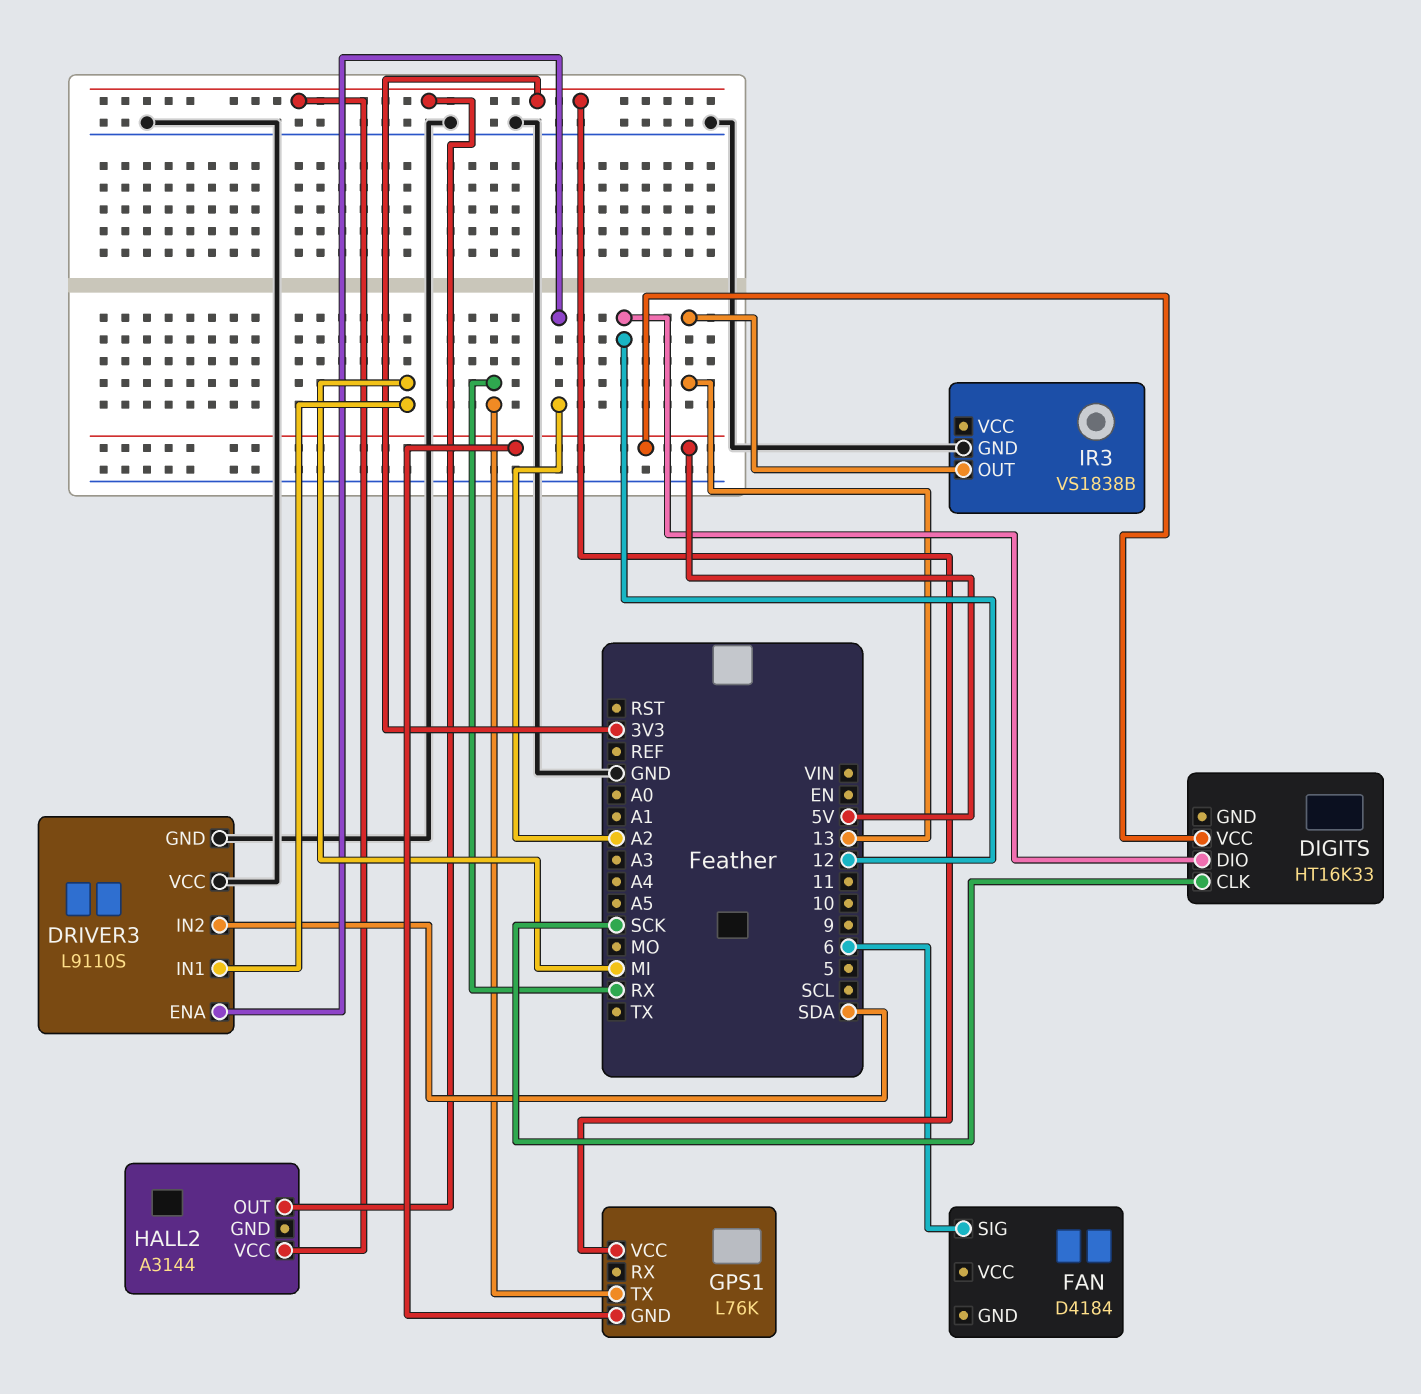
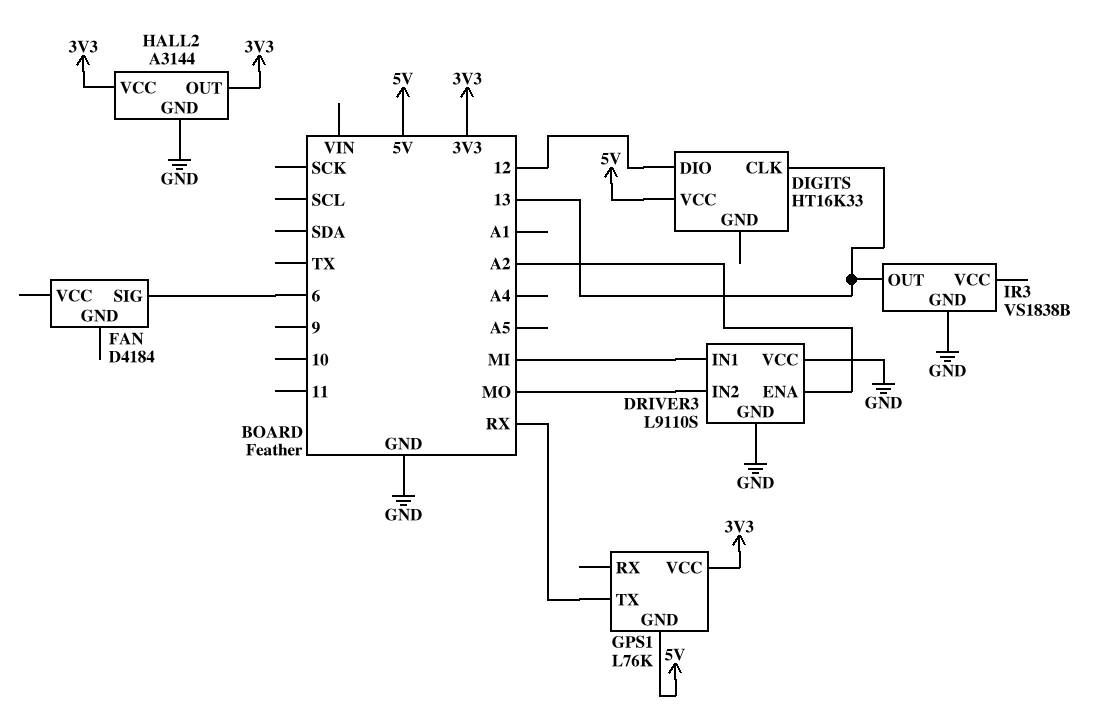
DIGITS pin CLK: SCK -> 13
DRIVER3 pin IN2: SDA -> MO
HALL2 pin GND: none -> GND

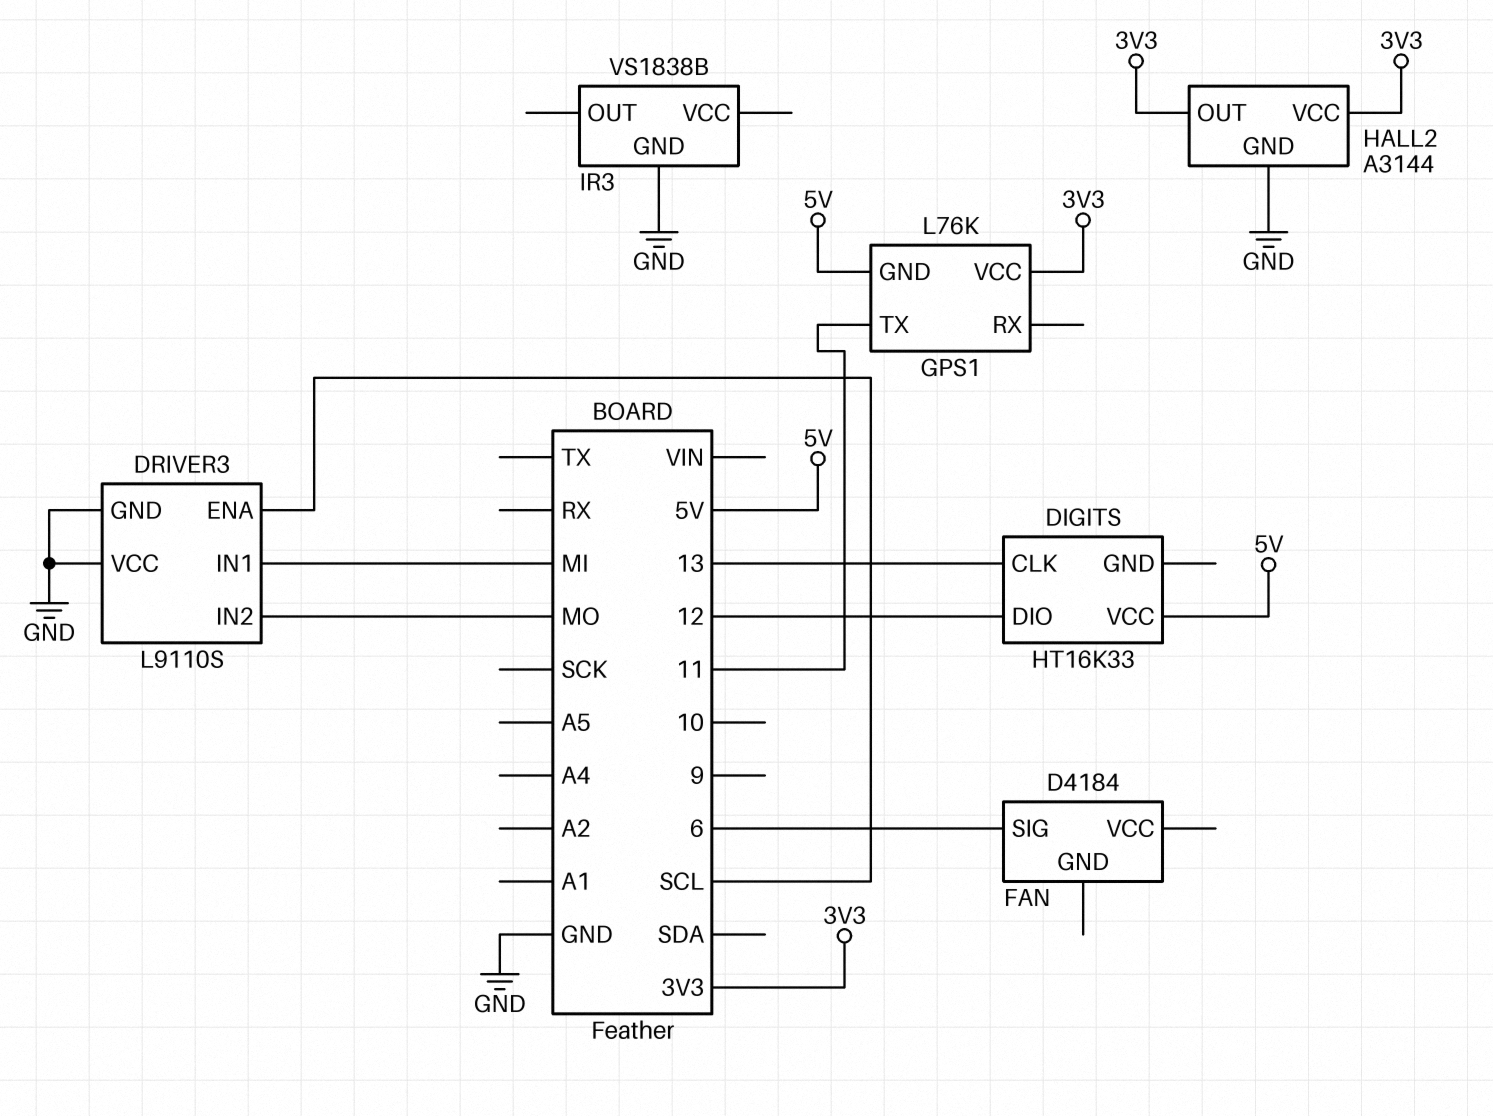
DRIVER3 pin ENA: A2 -> SCL
GPS1 pin TX: RX -> 11
IR3 pin OUT: 13 -> none

